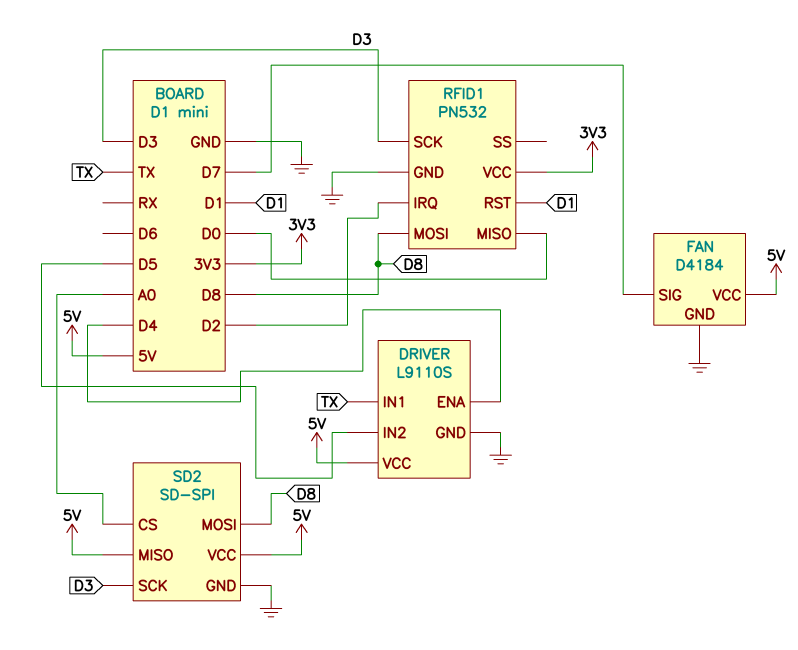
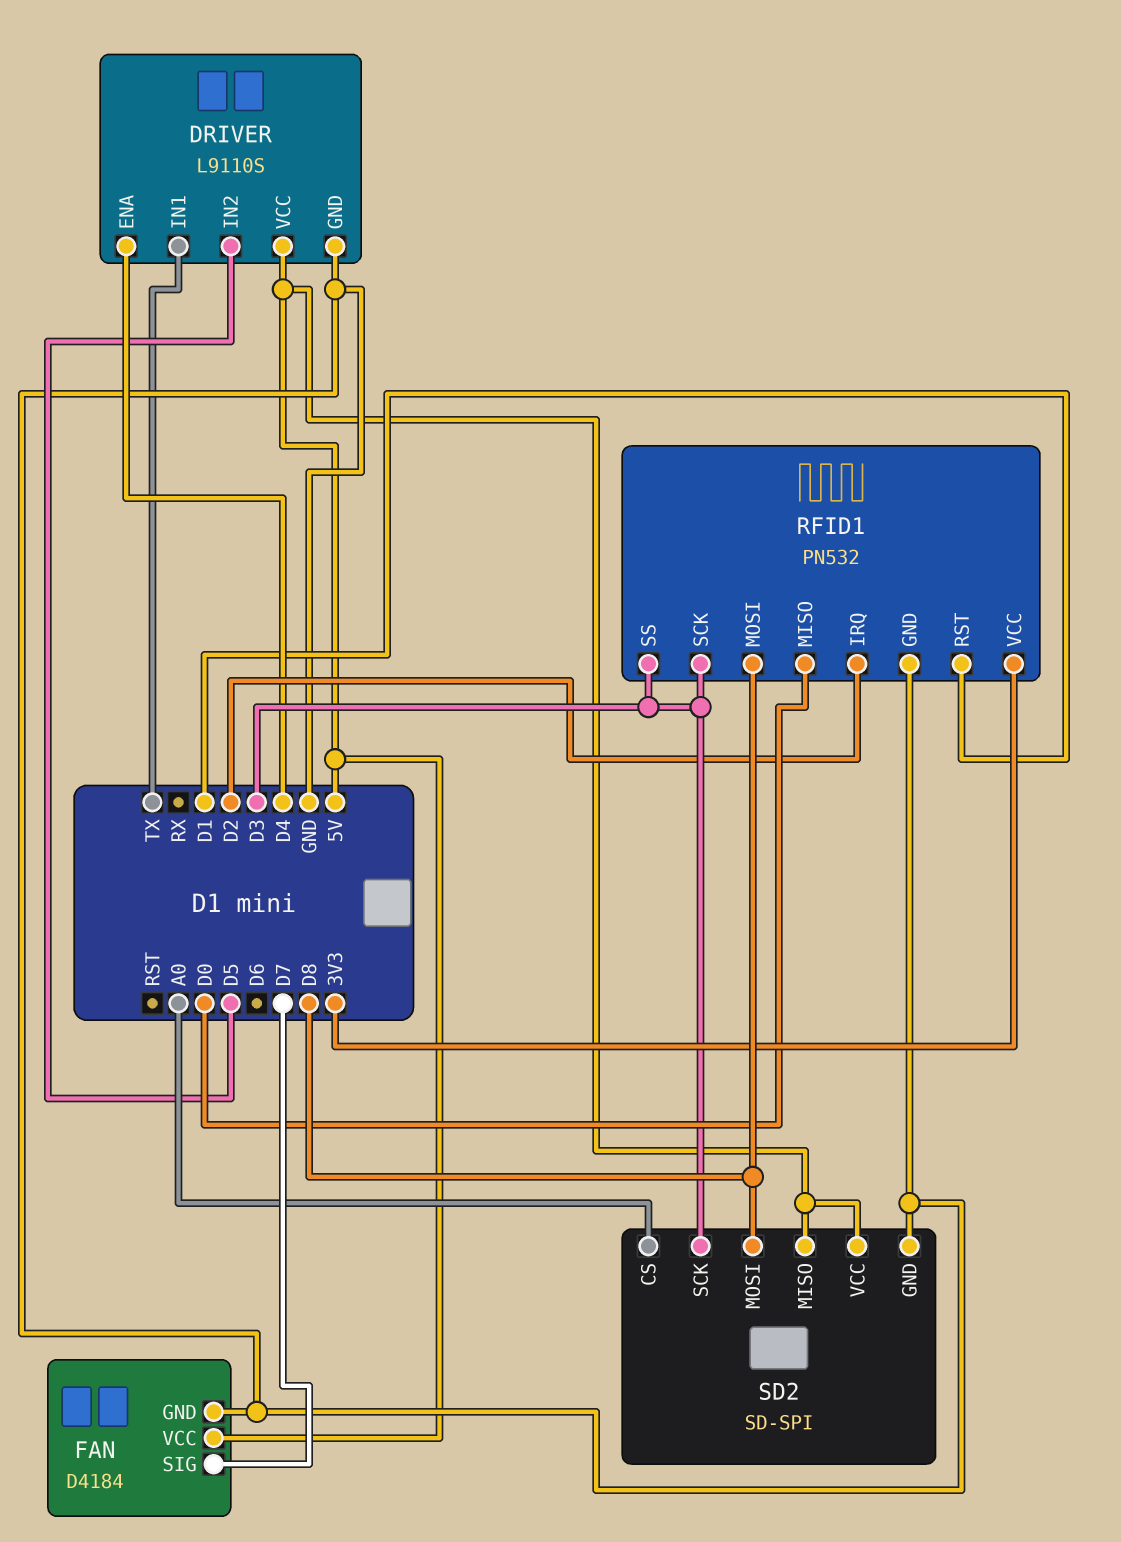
RFID1 pin SS: none -> D3

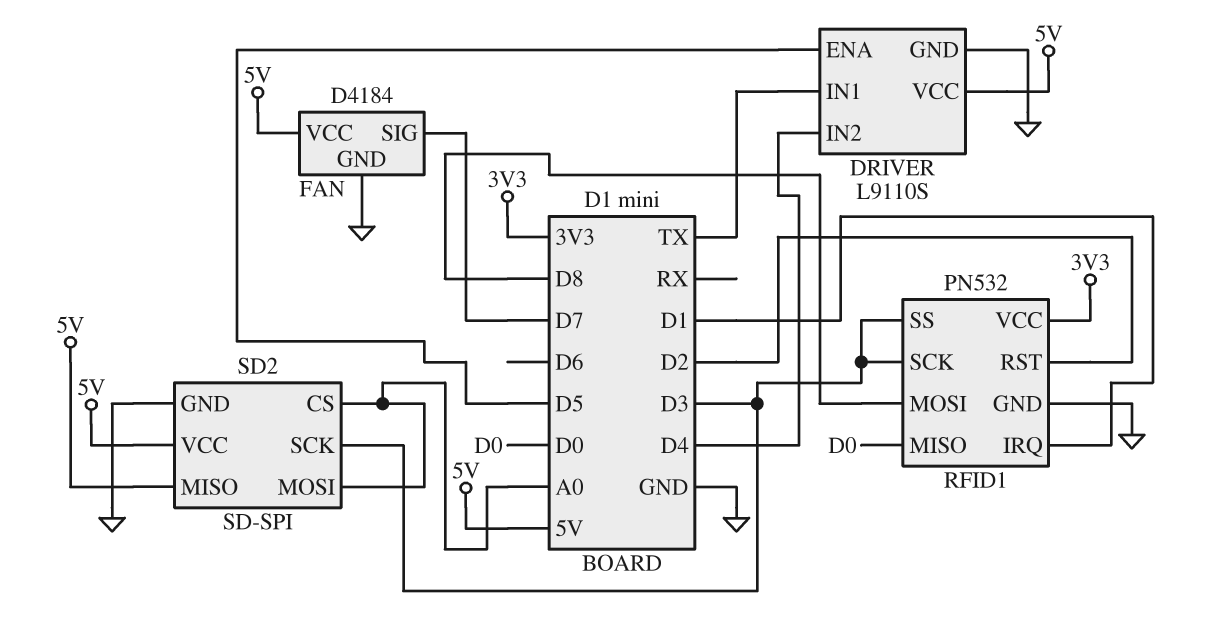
DRIVER pin ENA: D4 -> D5
DRIVER pin IN2: D5 -> D4
RFID1 pin IRQ: D2 -> D1
RFID1 pin RST: D1 -> D2
SD2 pin MOSI: D8 -> A0

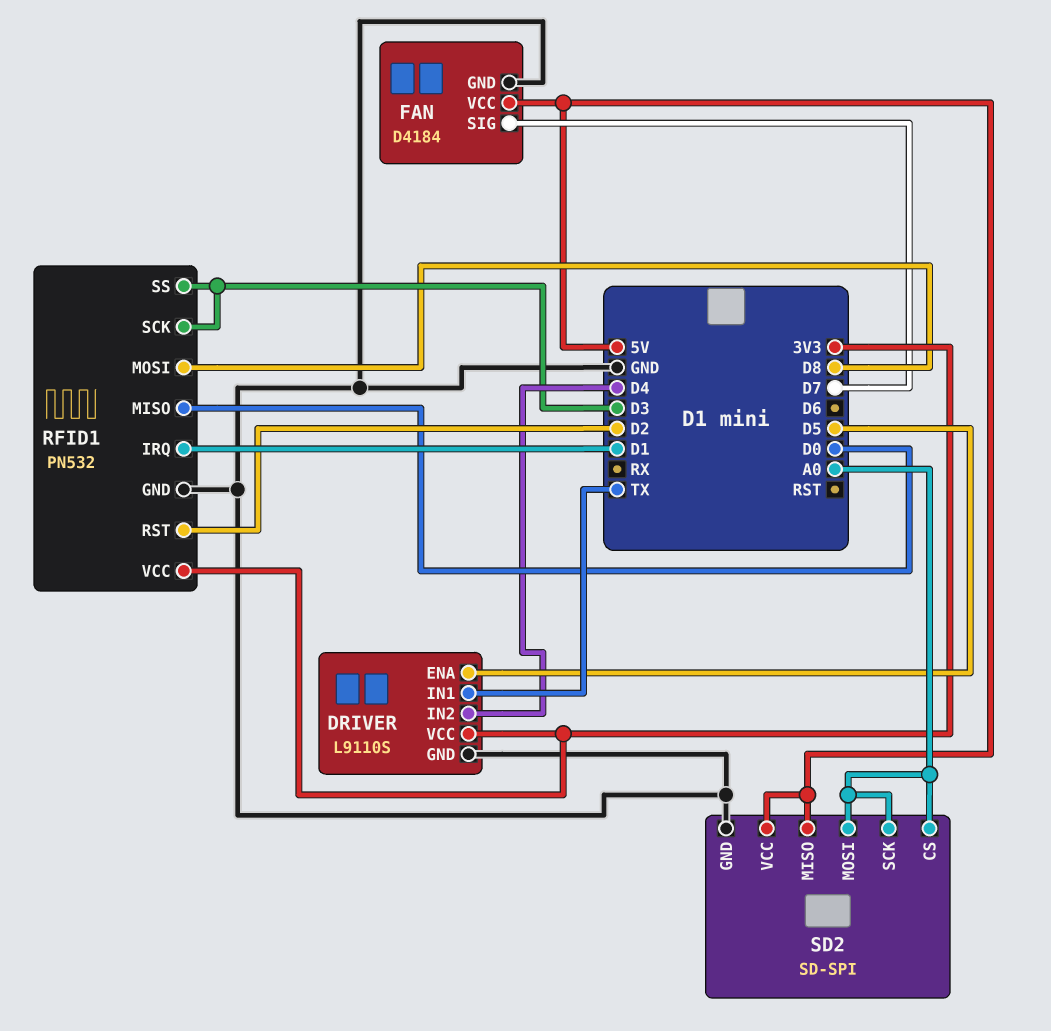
DRIVER pin VCC: 5V -> 3V3
SD2 pin SCK: D3 -> A0

